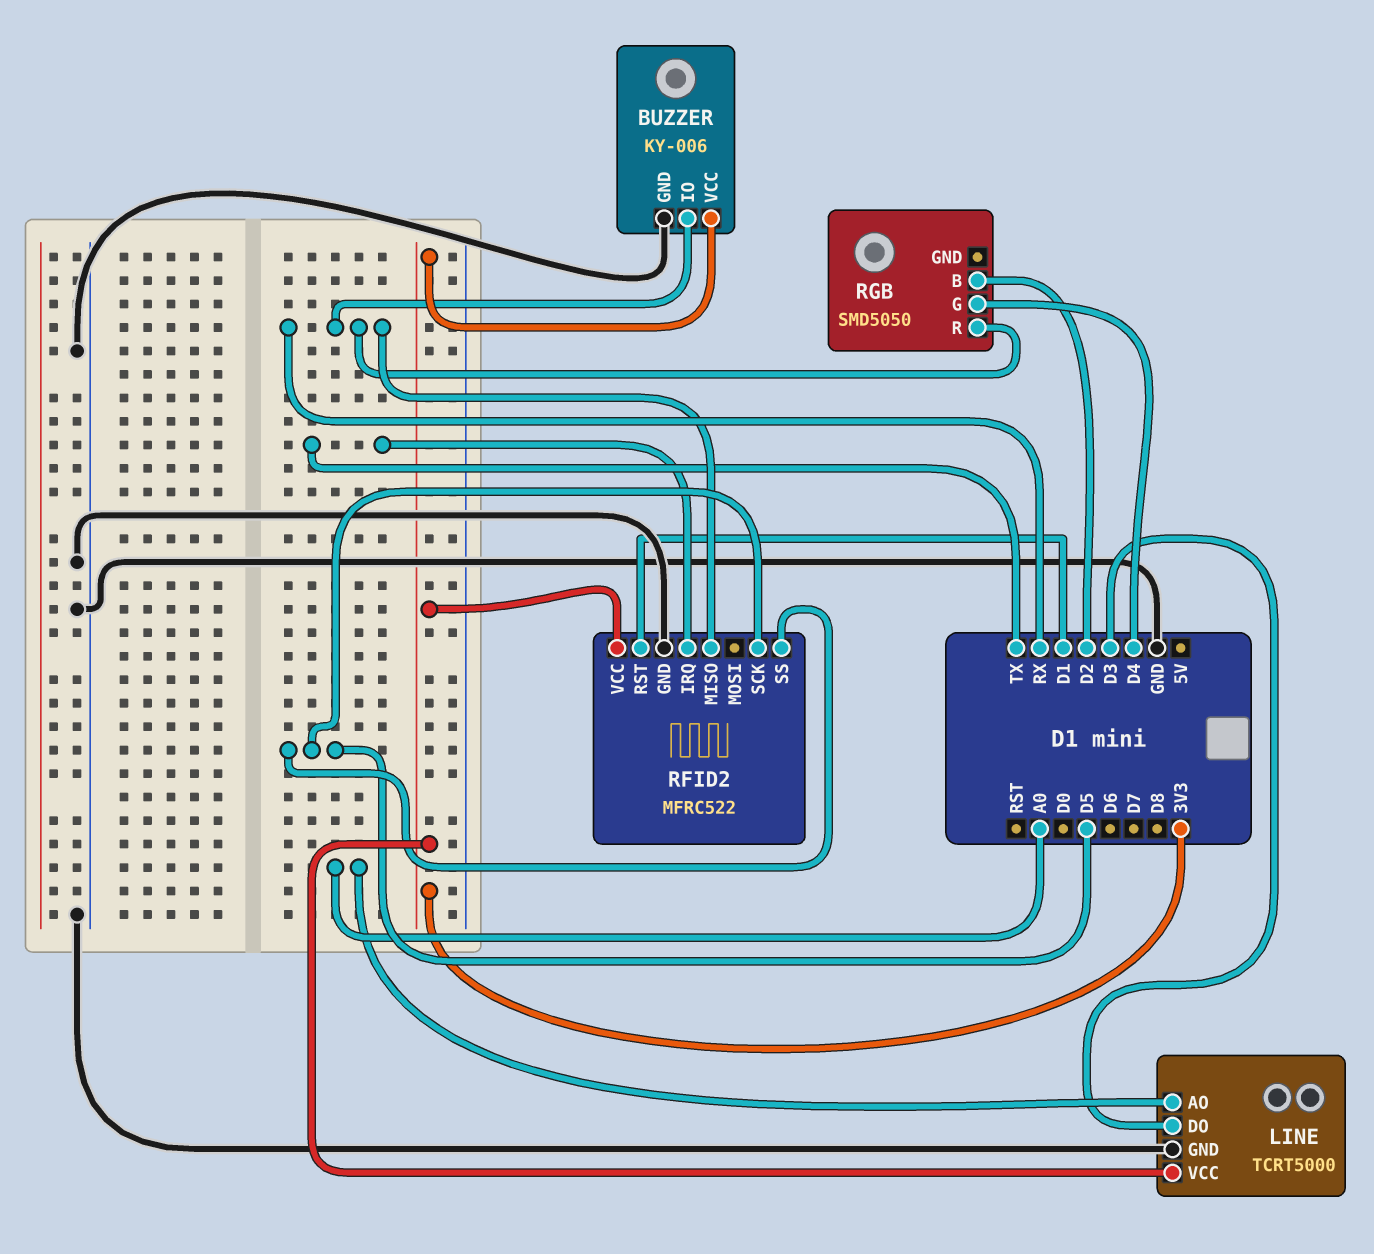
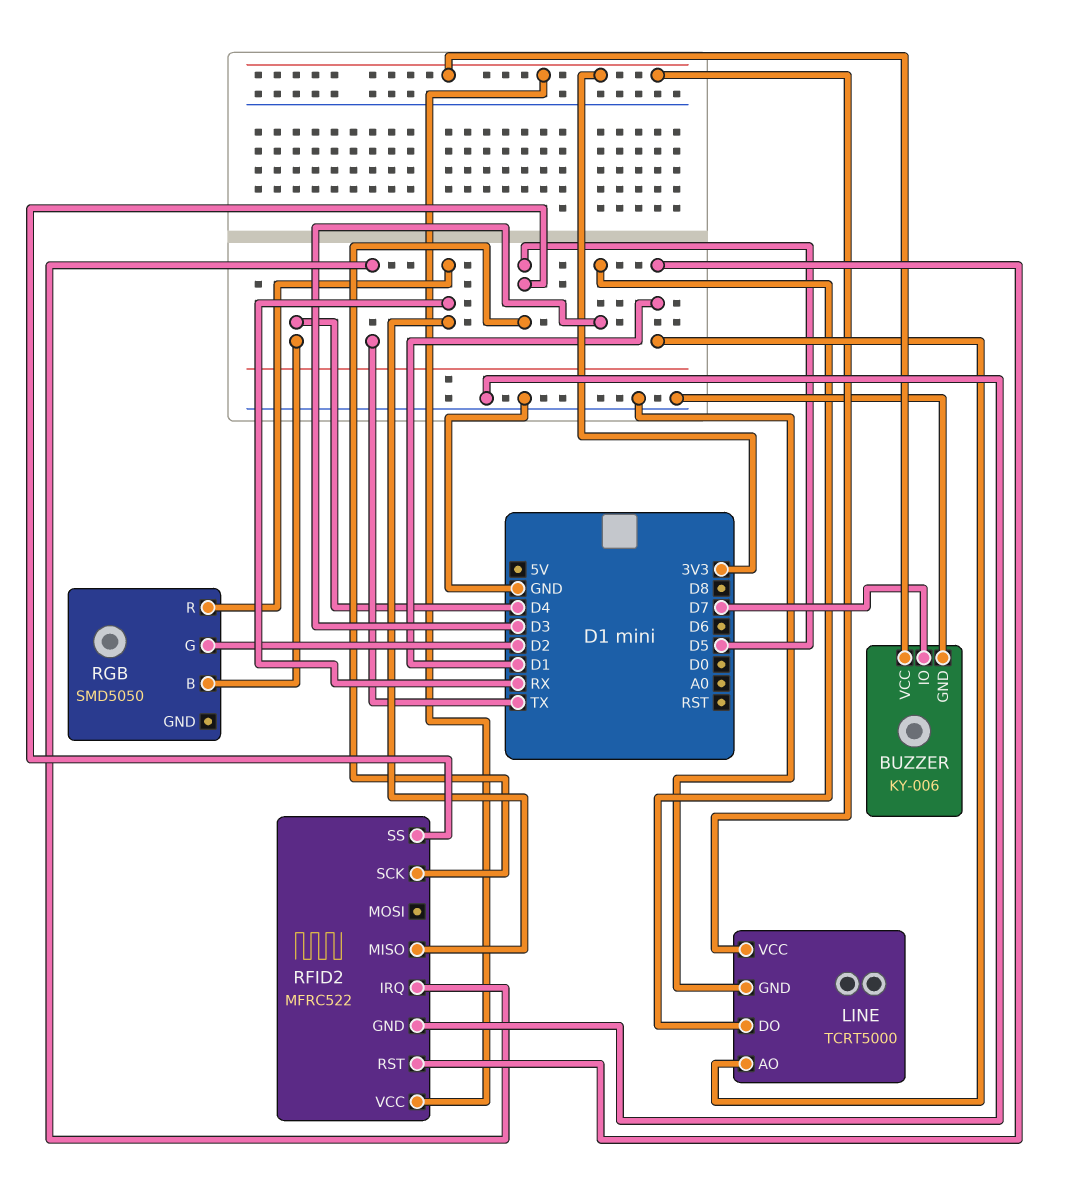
BUZZER pin IO: RX -> D7
LINE pin AO: A0 -> D1
RGB pin B: D2 -> D4
RGB pin G: D4 -> D2

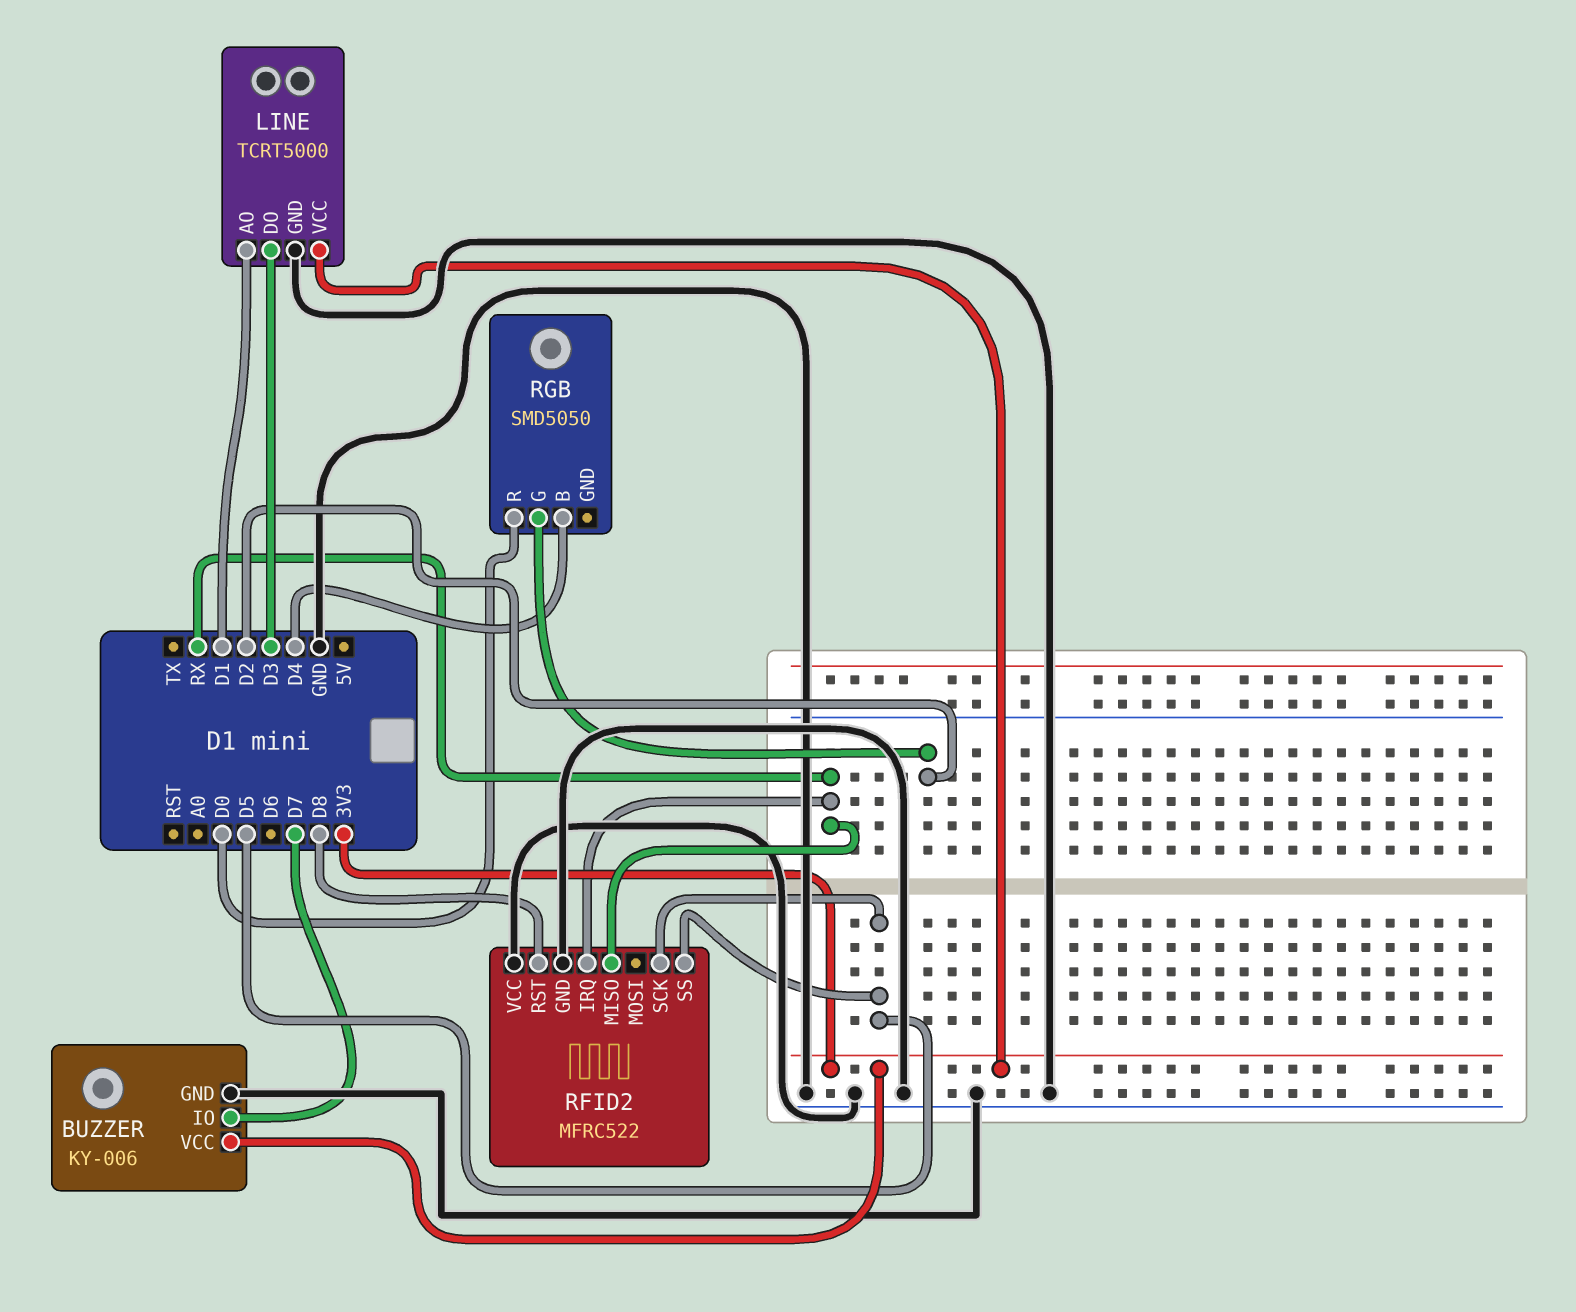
RFID2 pin IRQ: TX -> RX
RFID2 pin RST: D1 -> D8
RFID2 pin VCC: 3V3 -> GND
RGB pin R: RX -> D0

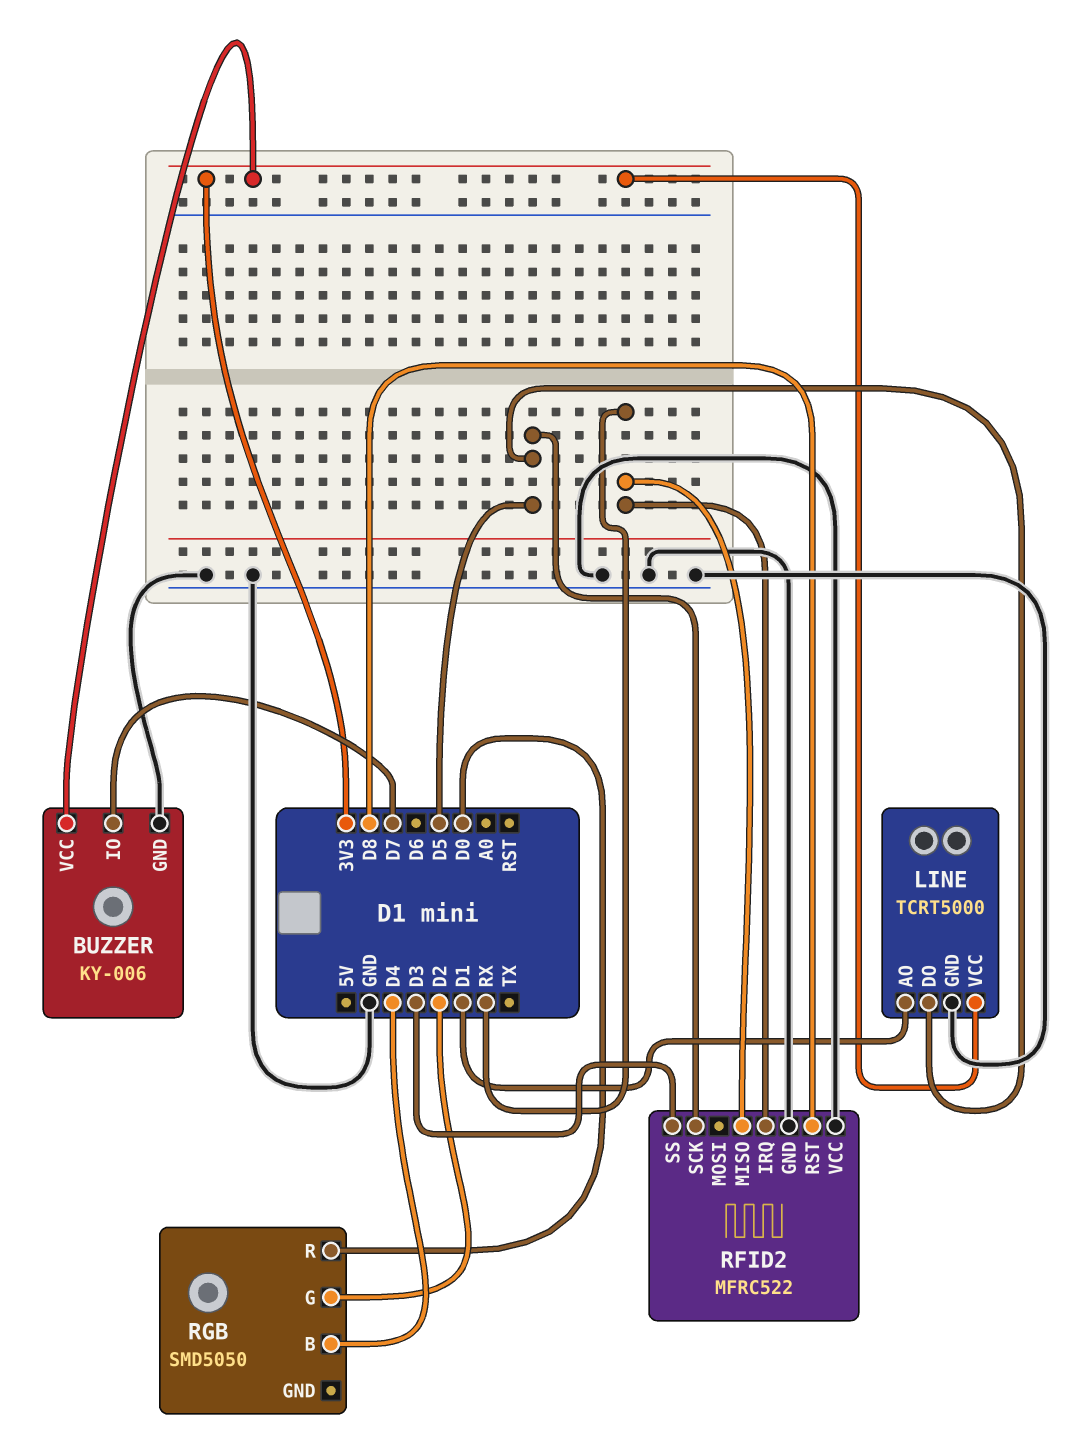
LINE pin DO: D3 -> D5
RFID2 pin SS: D5 -> D3

